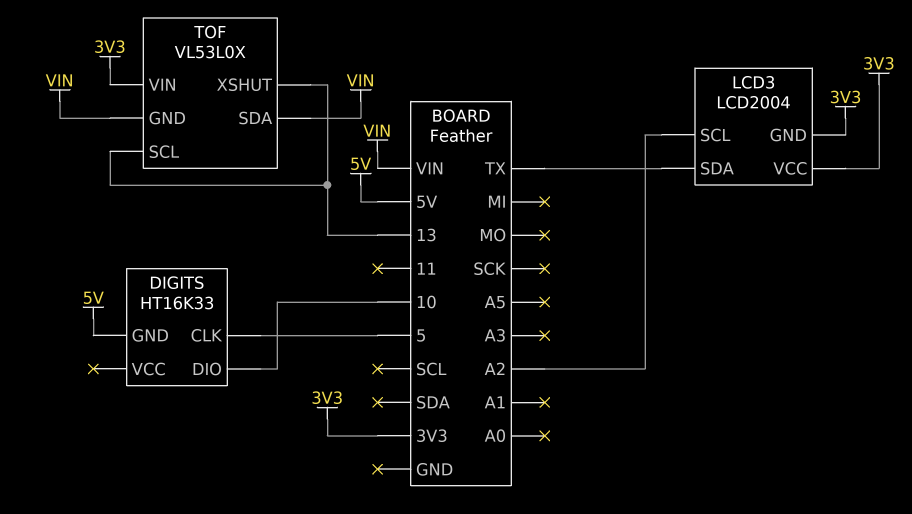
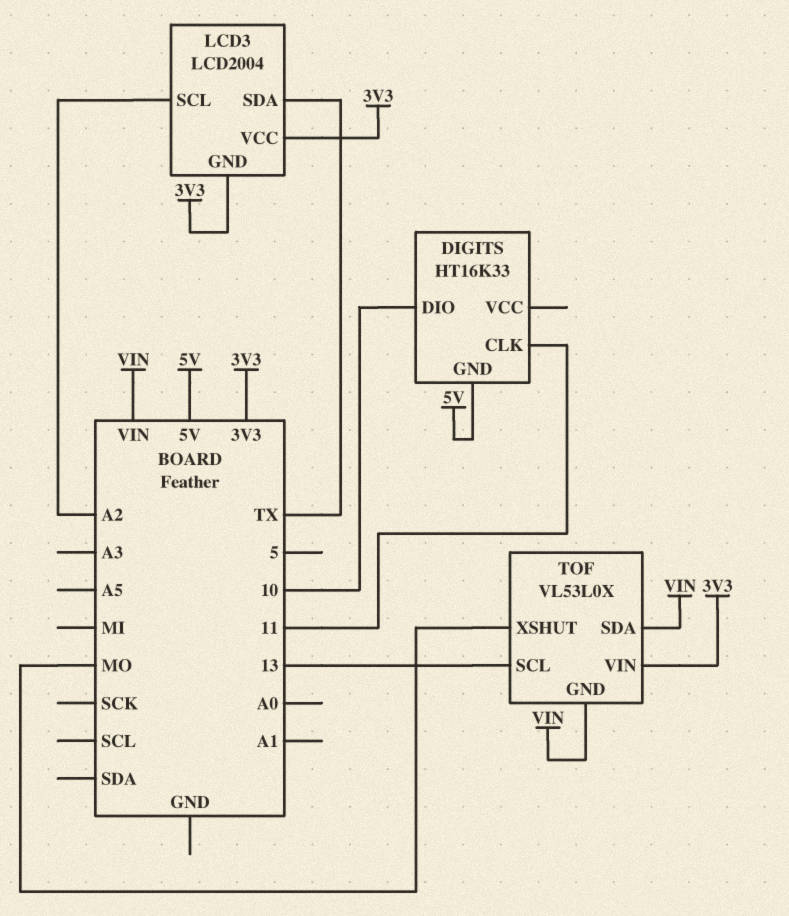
DIGITS pin CLK: 5 -> 11
TOF pin XSHUT: 13 -> MO

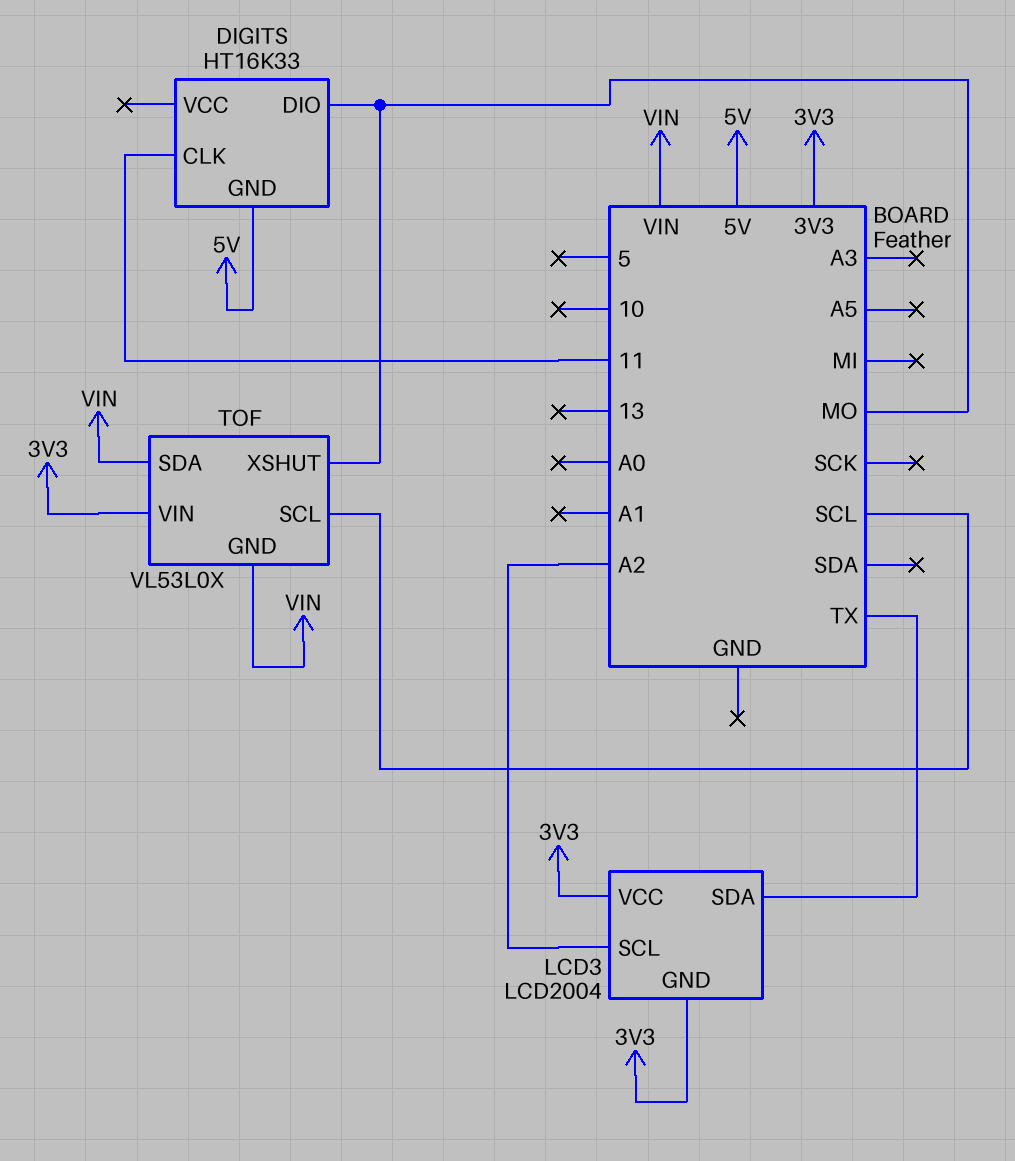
DIGITS pin DIO: 10 -> MO
TOF pin SCL: 13 -> SCL

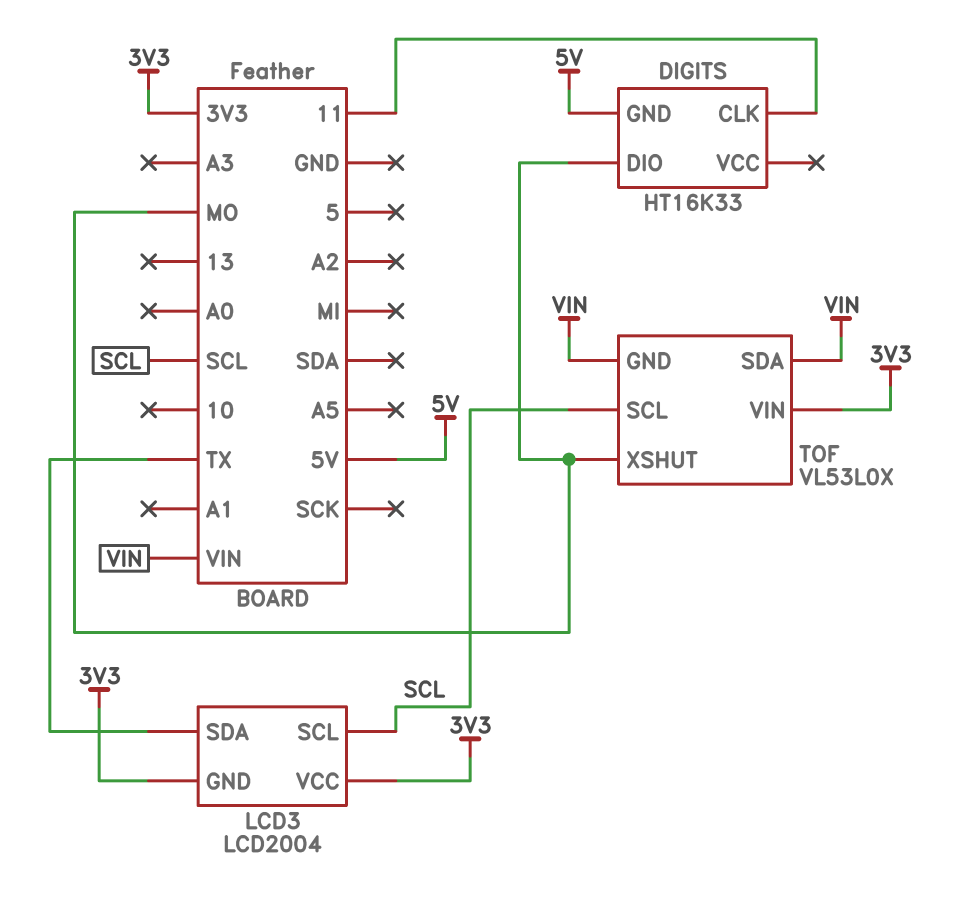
LCD3 pin SCL: A2 -> SCL

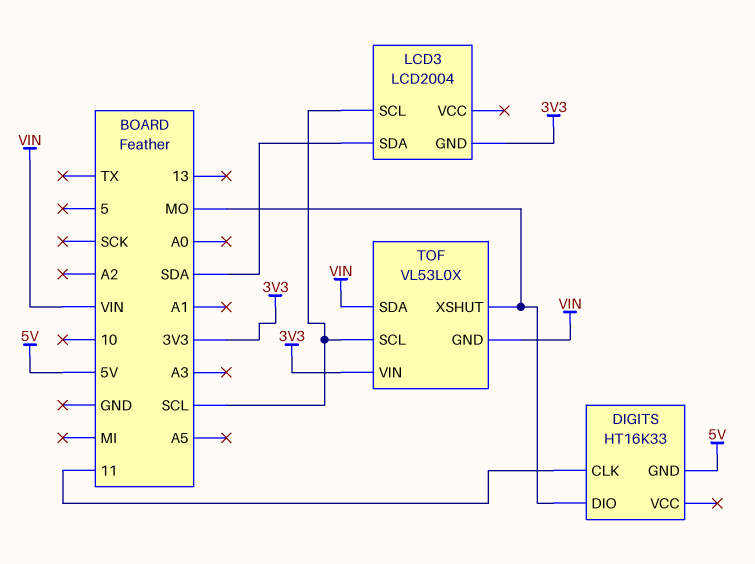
LCD3 pin SDA: TX -> SDA
LCD3 pin VCC: 3V3 -> none

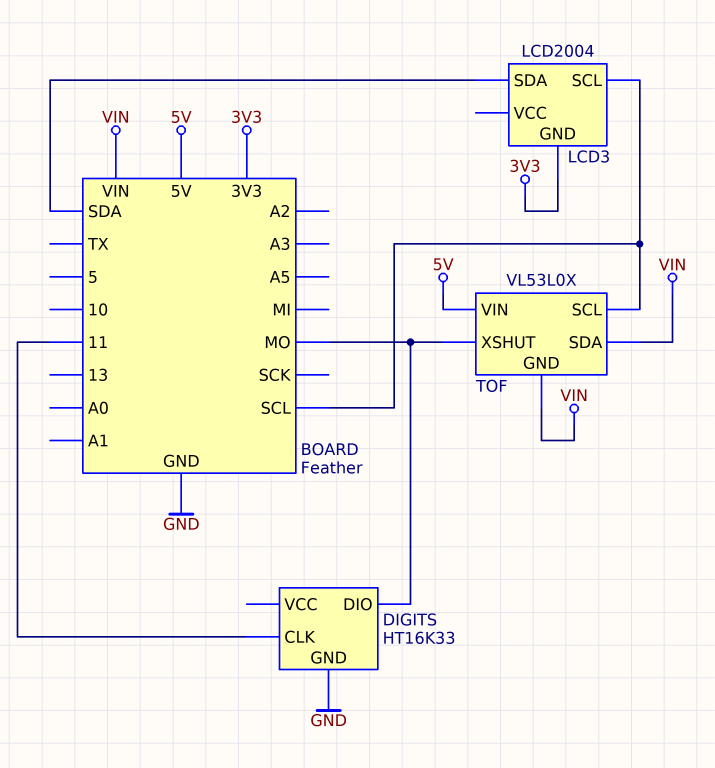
DIGITS pin GND: 5V -> GND
TOF pin VIN: 3V3 -> 5V

